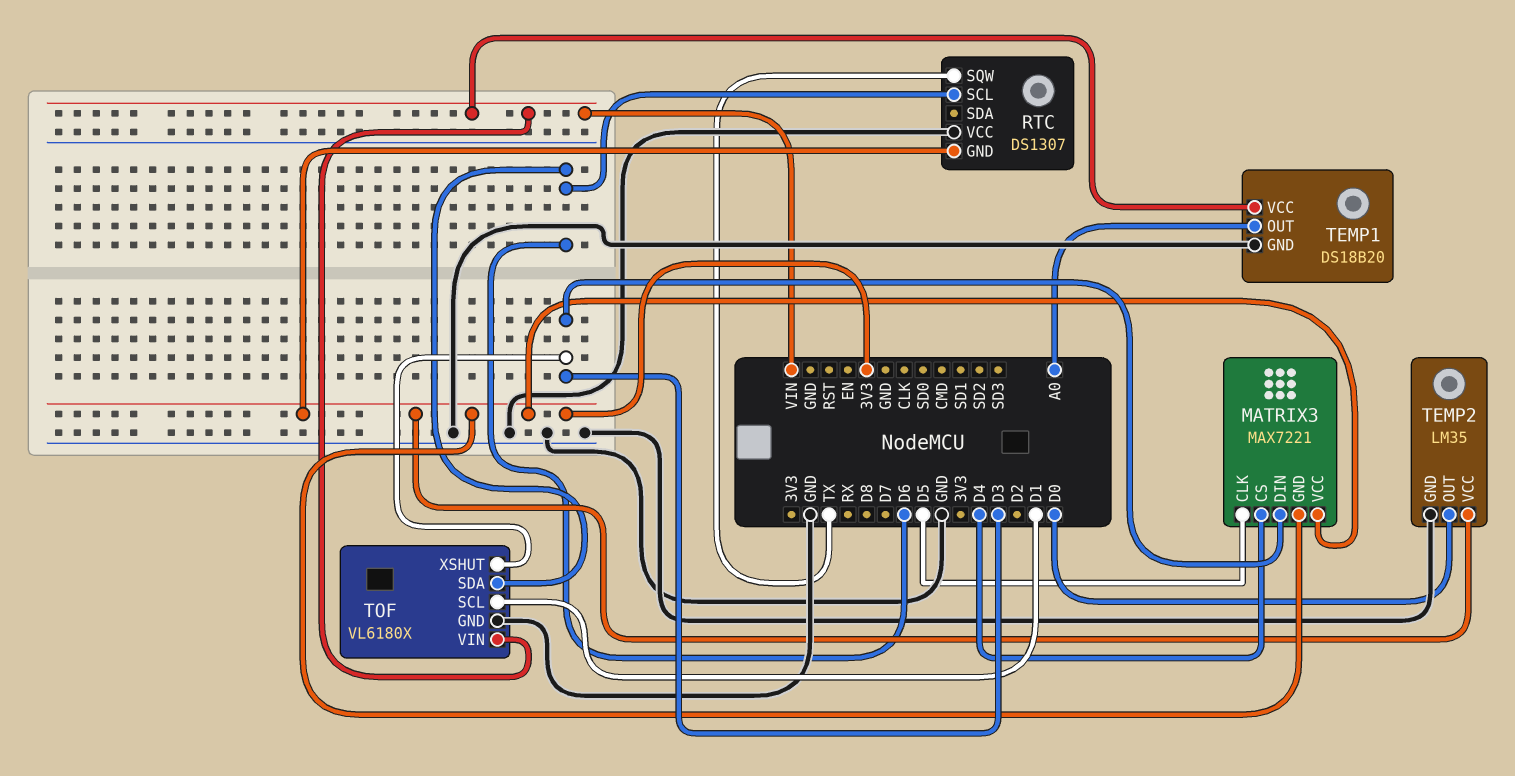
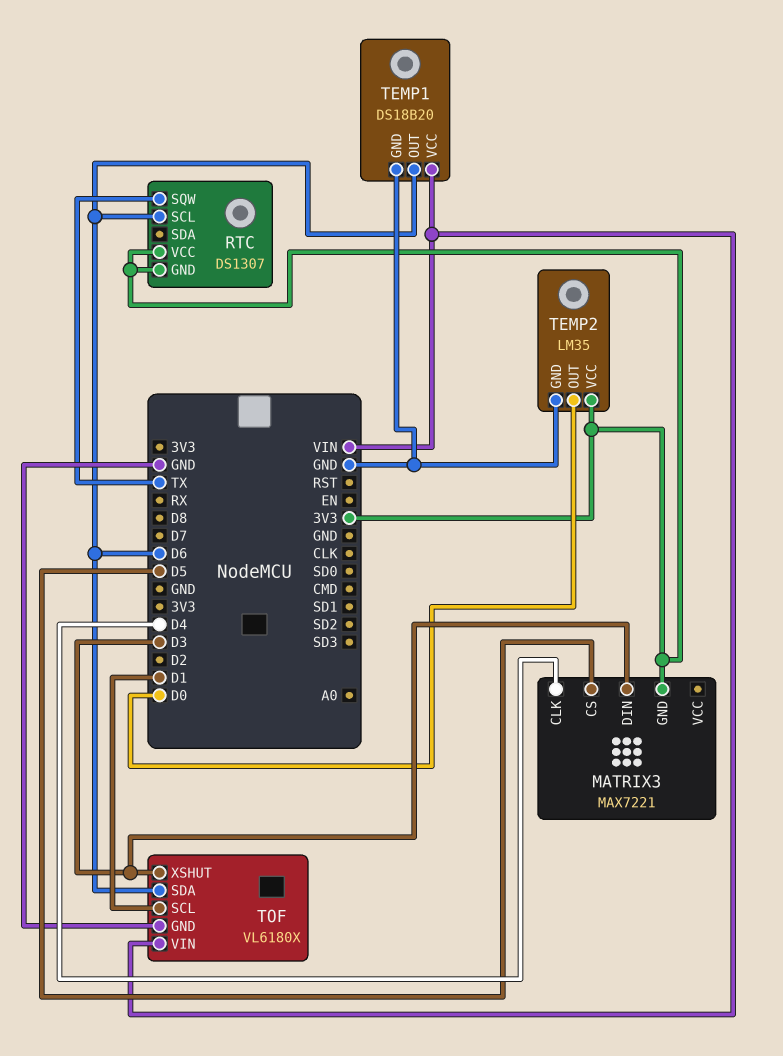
MATRIX3 pin CLK: D5 -> D4
MATRIX3 pin CS: D4 -> D5
MATRIX3 pin VCC: 3V3 -> none
RTC pin VCC: GND -> 3V3
TEMP1 pin OUT: A0 -> D6

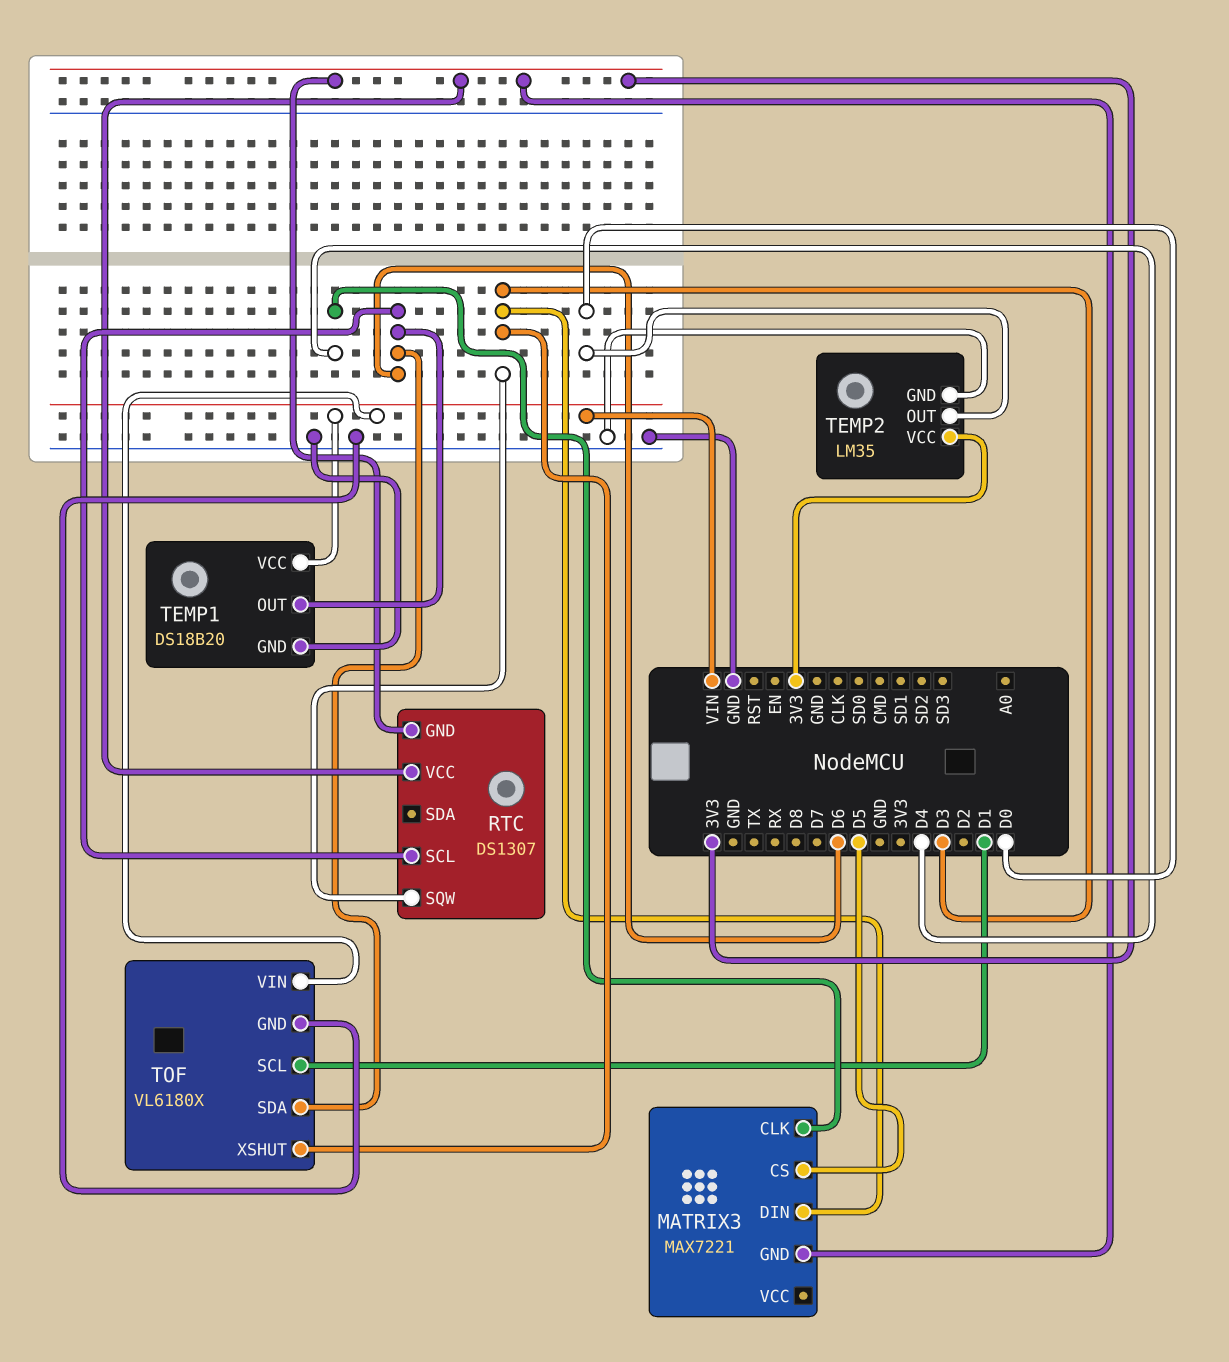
RTC pin SQW: TX -> D3

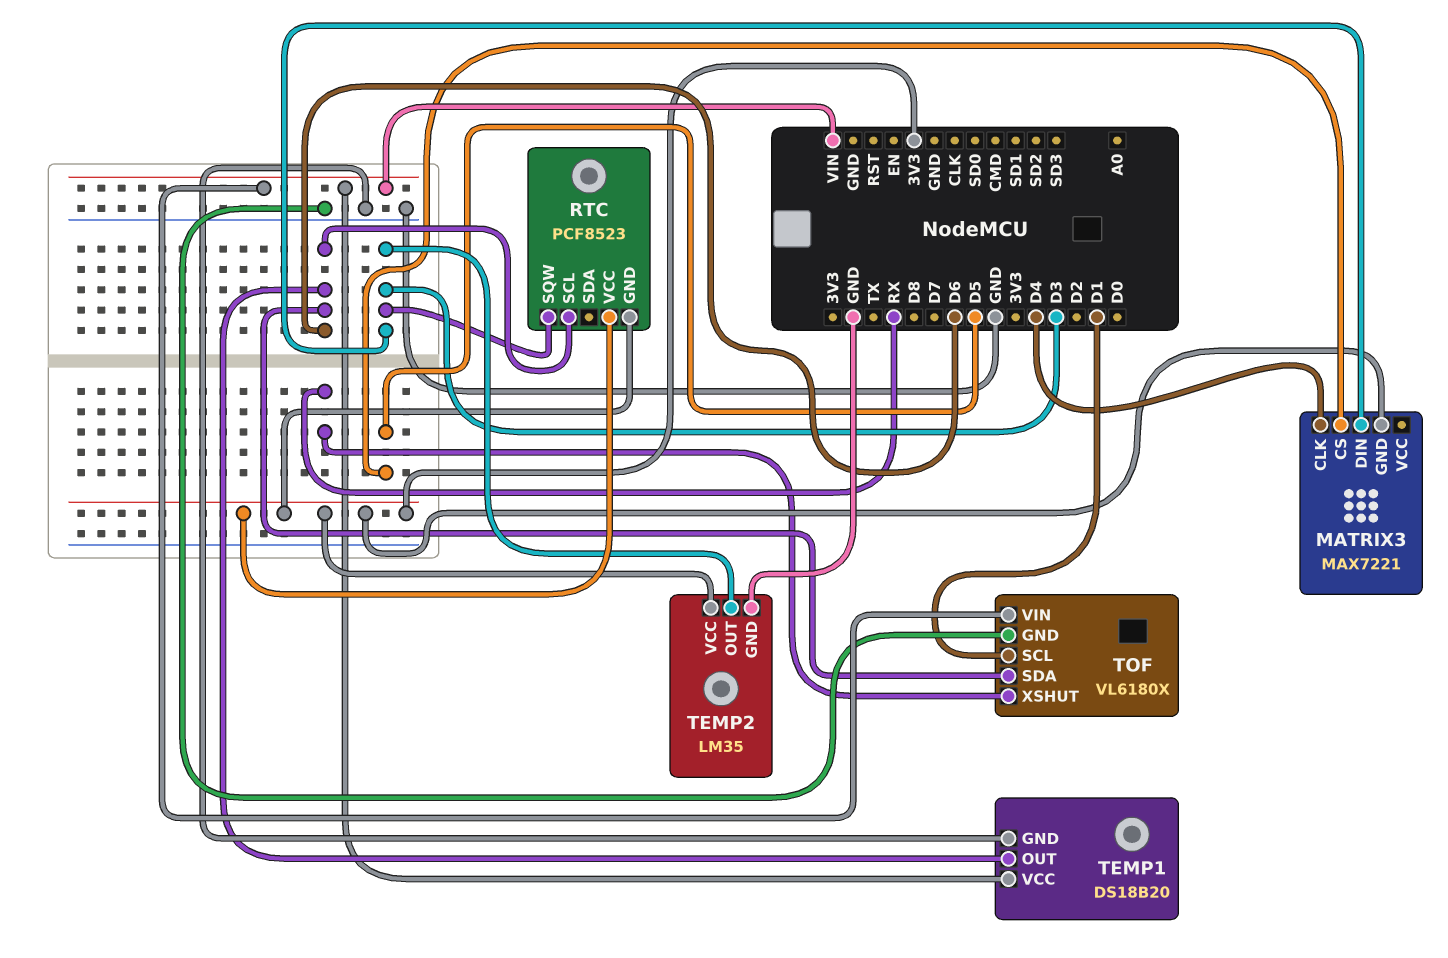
RTC: DS1307 -> PCF8523
TEMP2 pin OUT: D0 -> D3
TOF pin XSHUT: D3 -> RX

